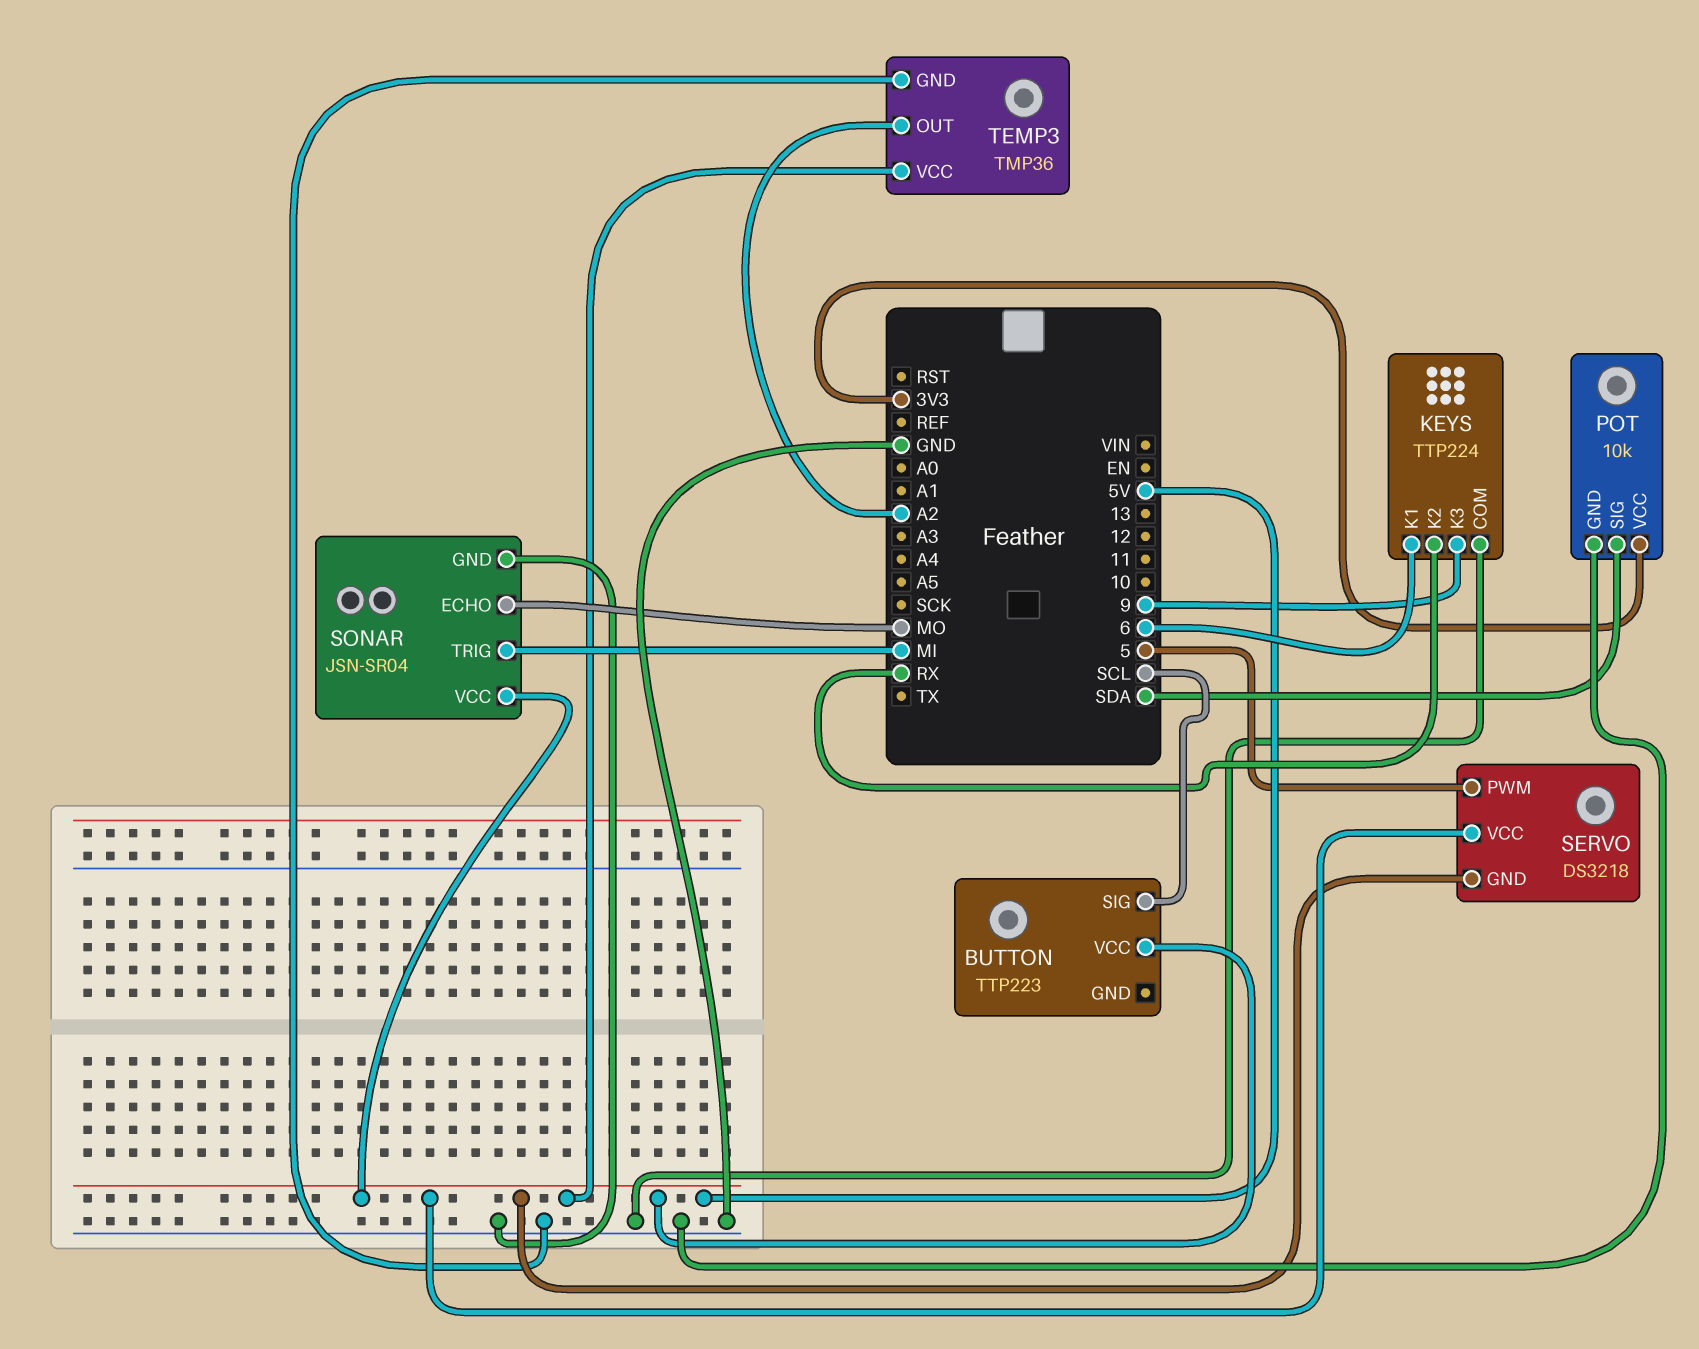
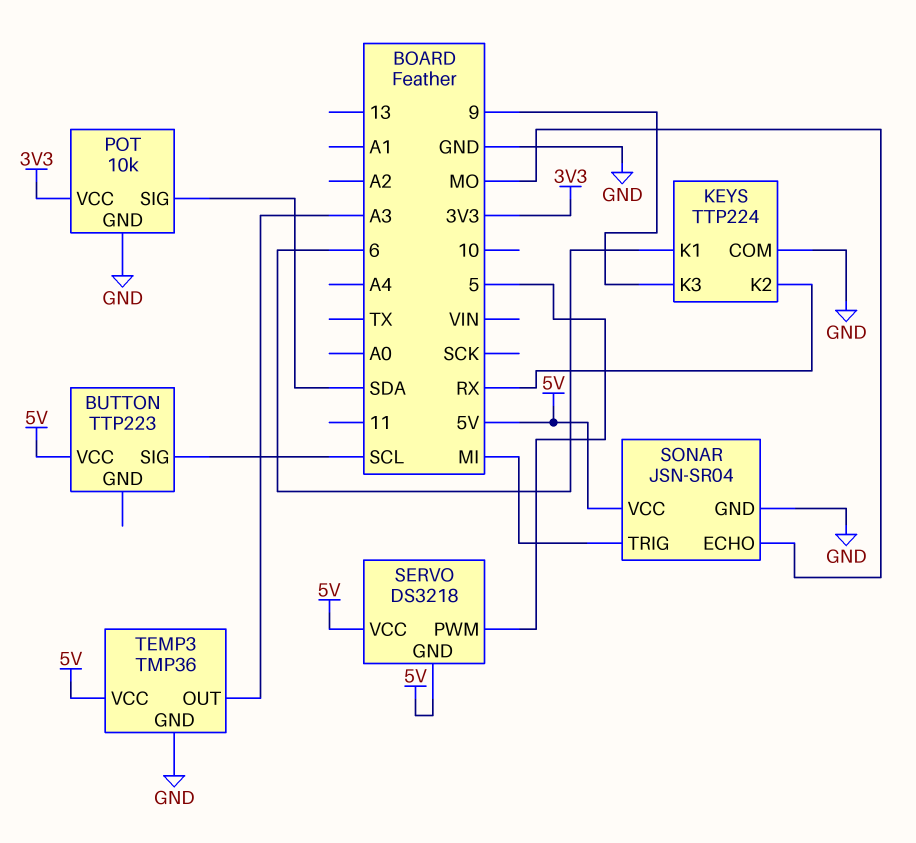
TEMP3 pin OUT: A2 -> A3

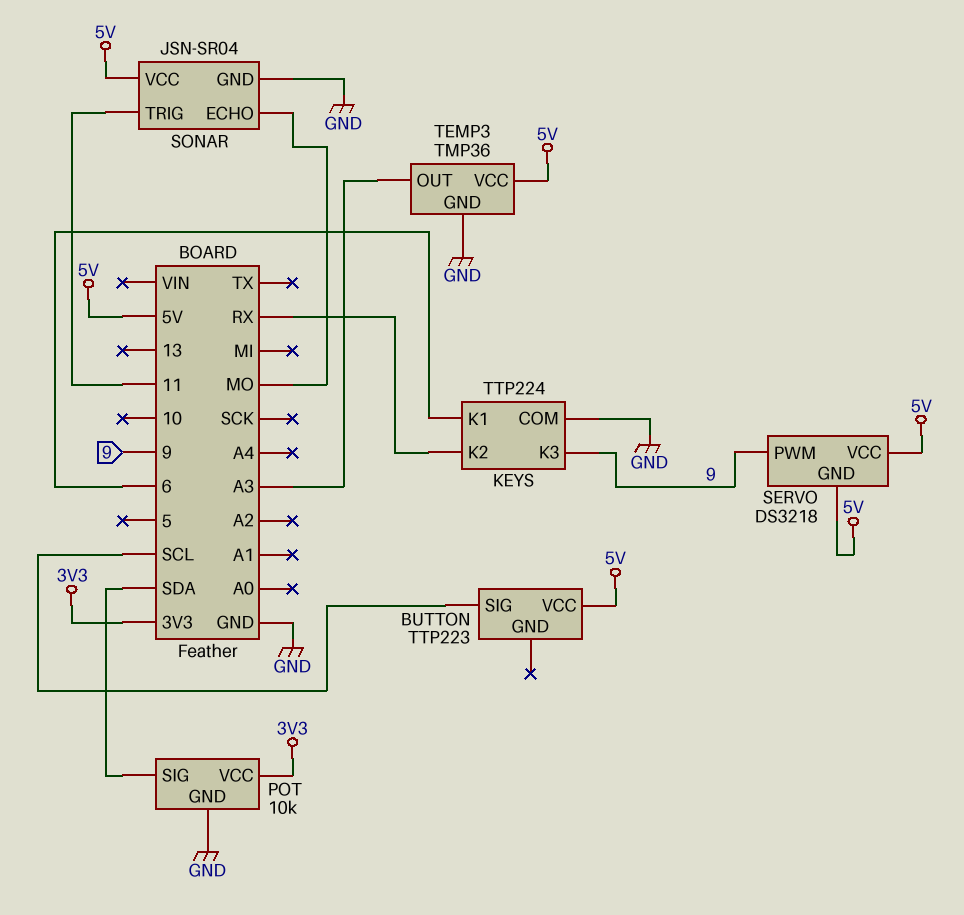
SERVO pin PWM: 5 -> 9
SONAR pin TRIG: MI -> 11

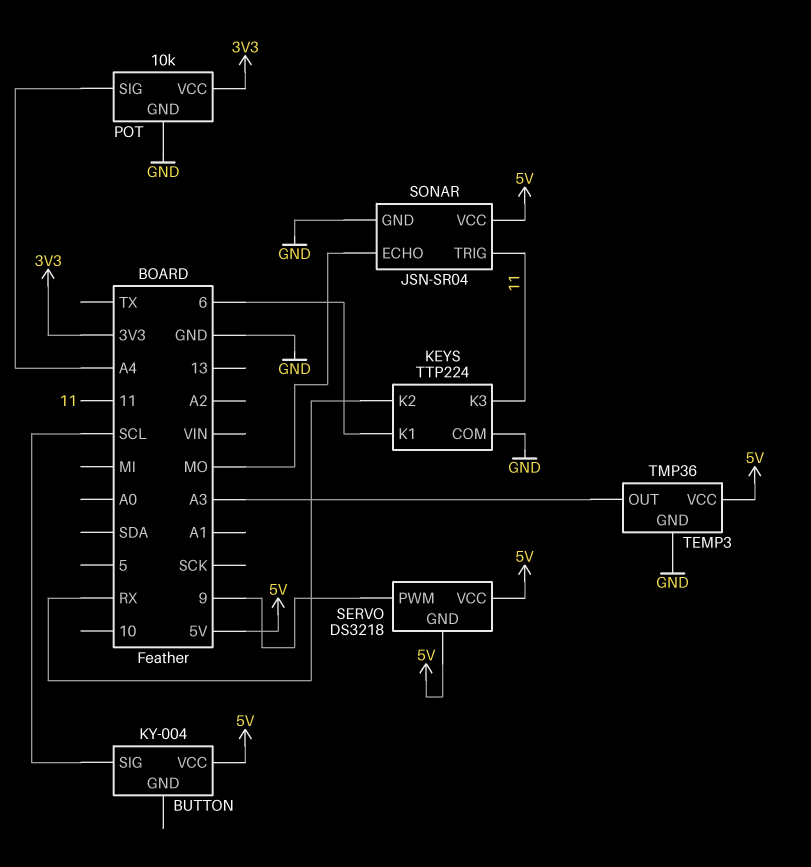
BUTTON: TTP223 -> KY-004
KEYS pin K3: 9 -> 11
POT pin SIG: SDA -> A4

